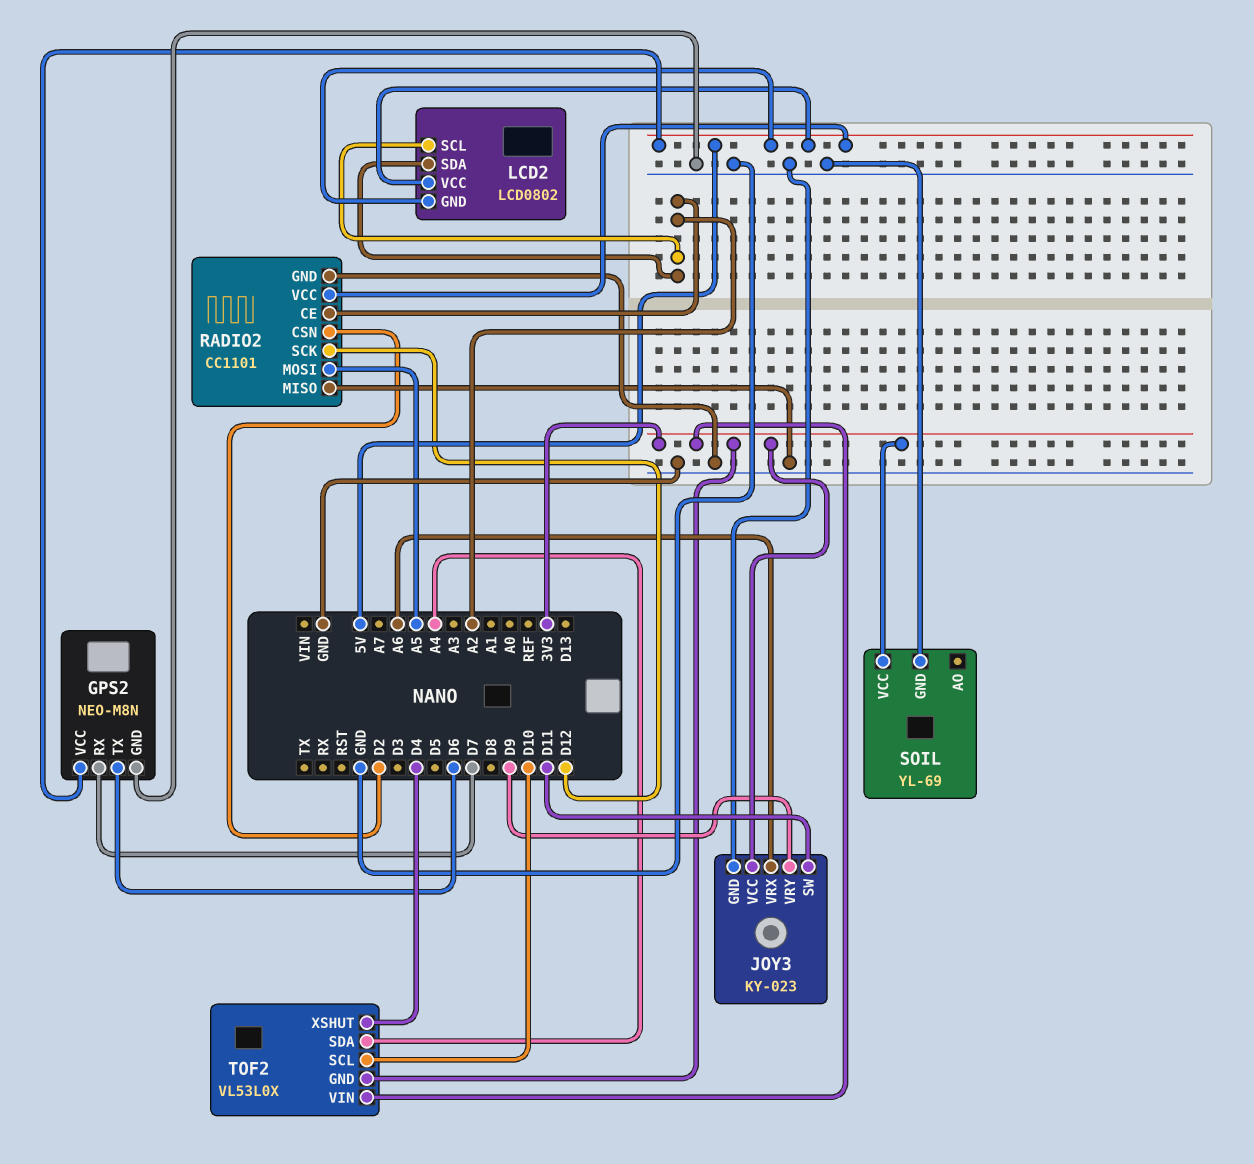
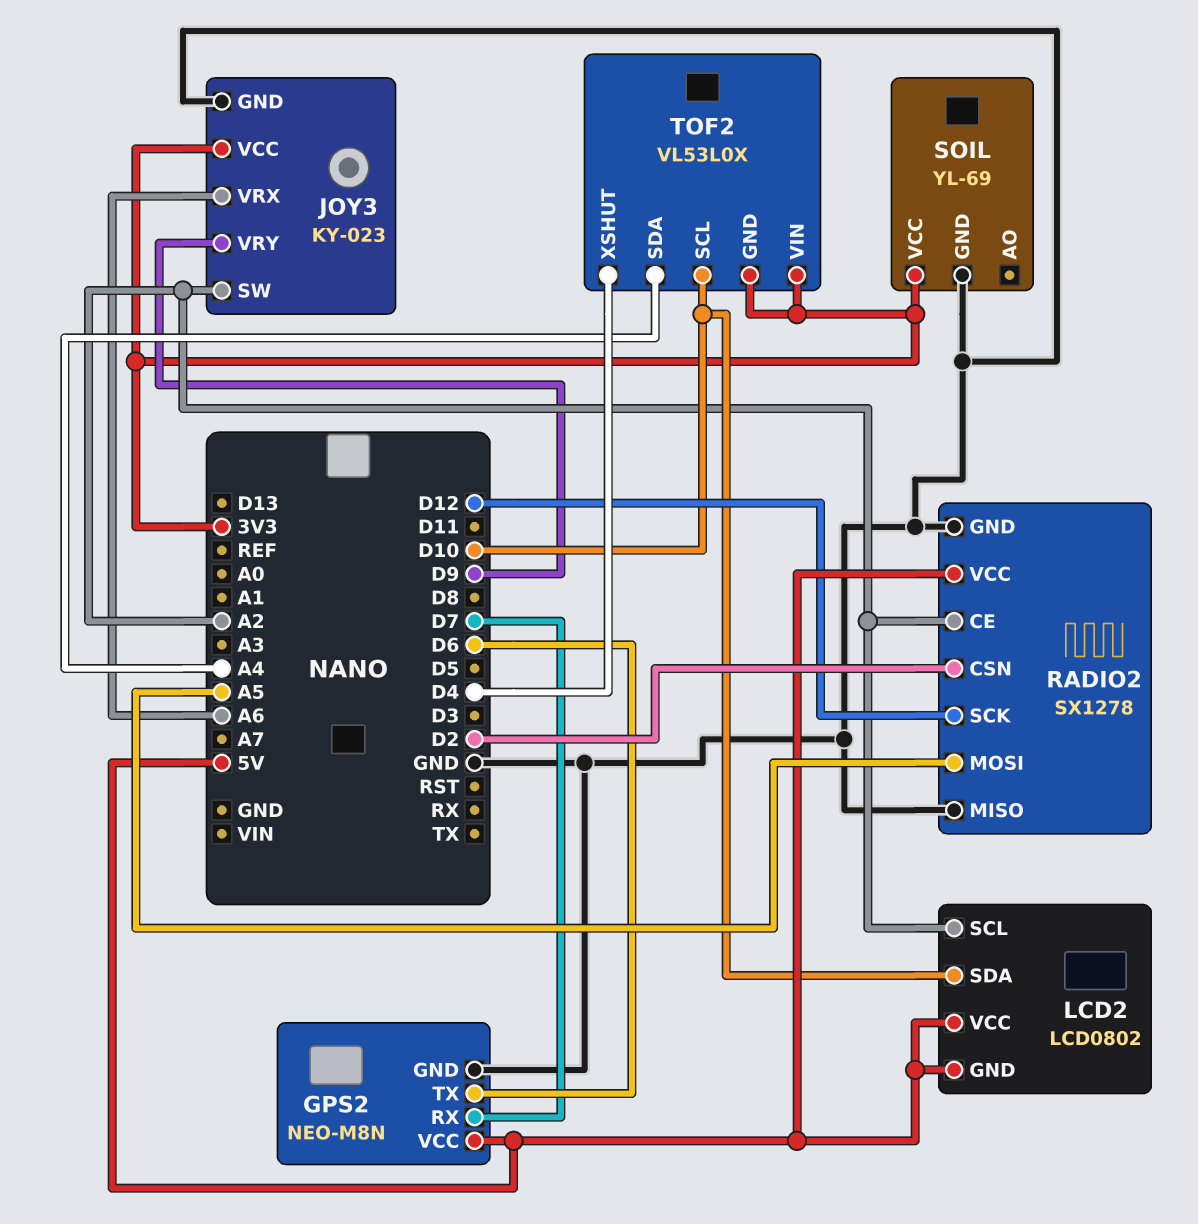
JOY3 pin SW: D11 -> A2
LCD2 pin SDA: A2 -> D10
RADIO2: CC1101 -> SX1278

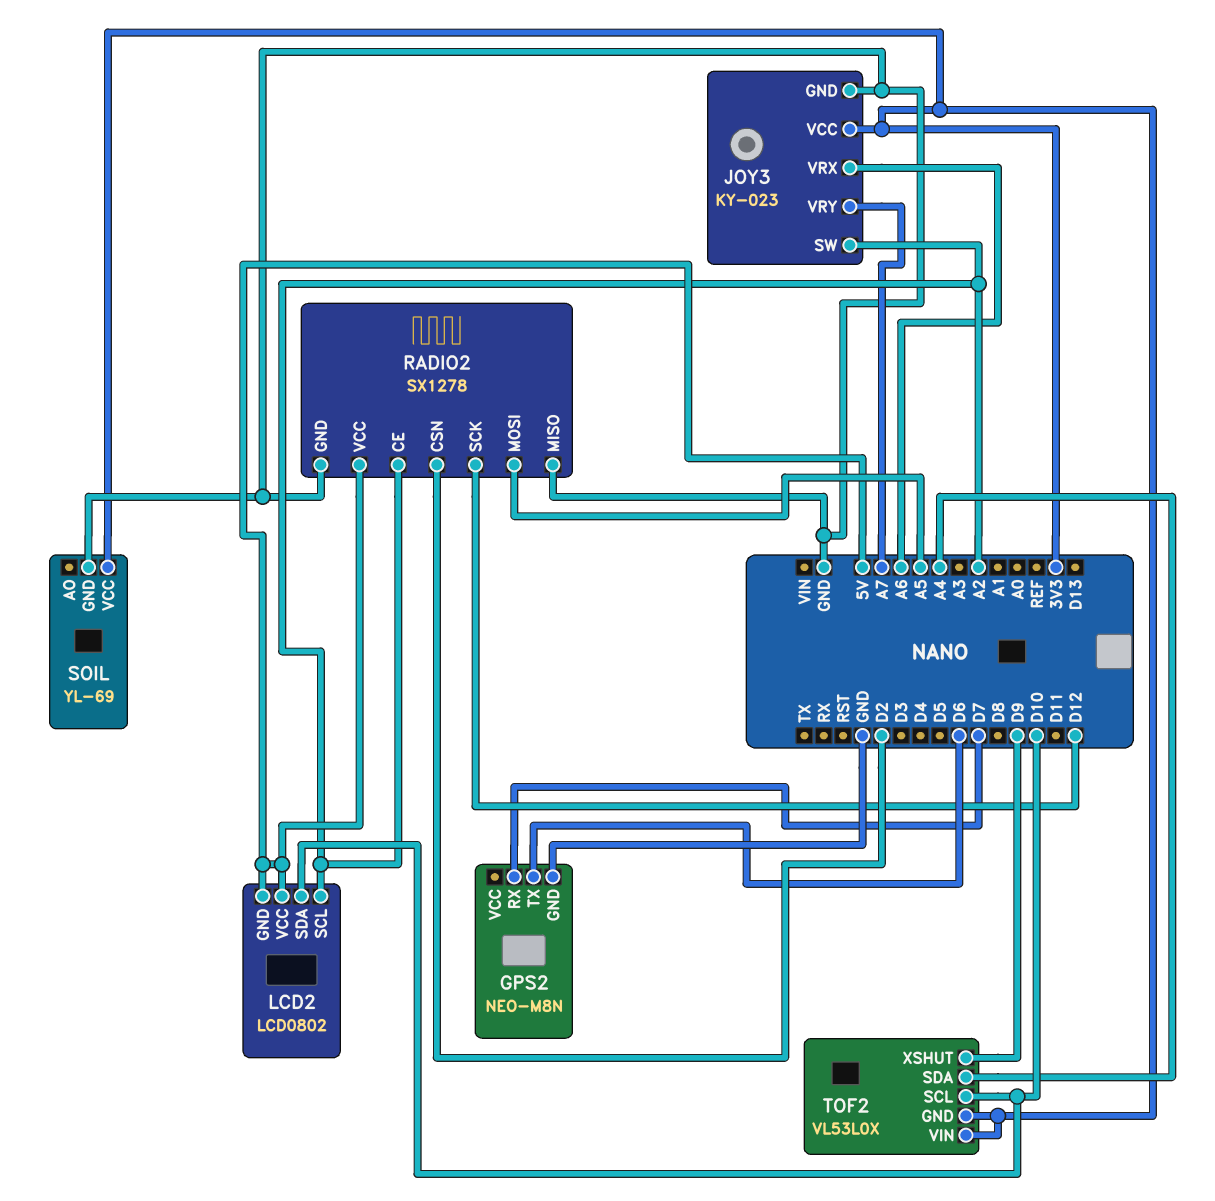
GPS2 pin VCC: 5V -> none
JOY3 pin VRY: D9 -> A7
TOF2 pin XSHUT: D4 -> D9

